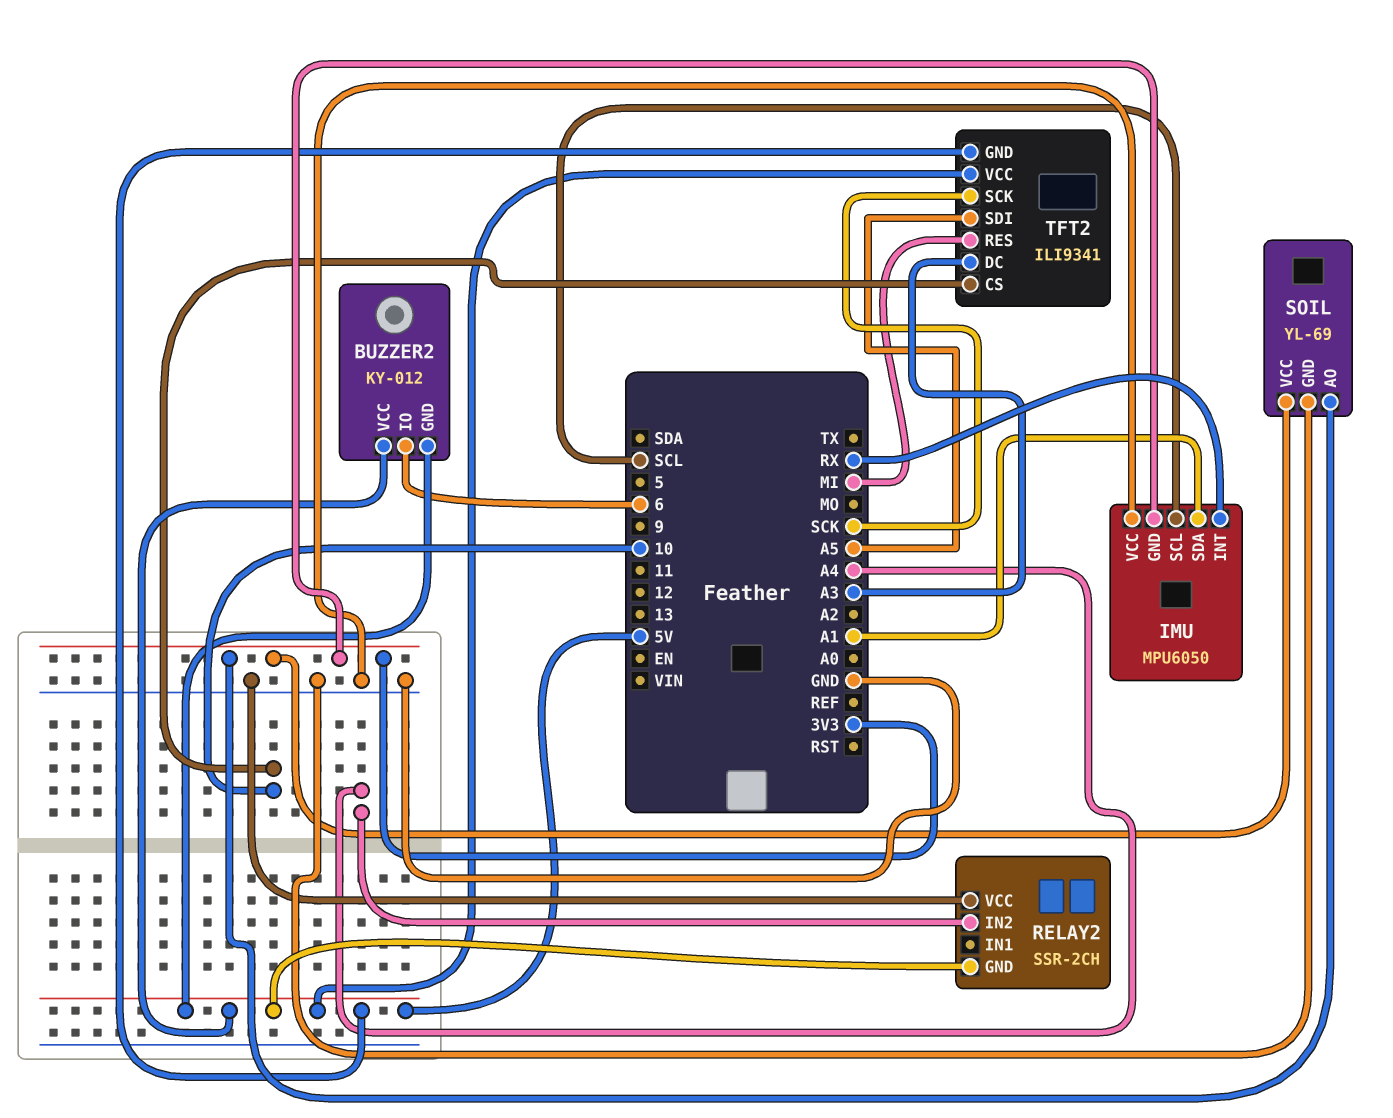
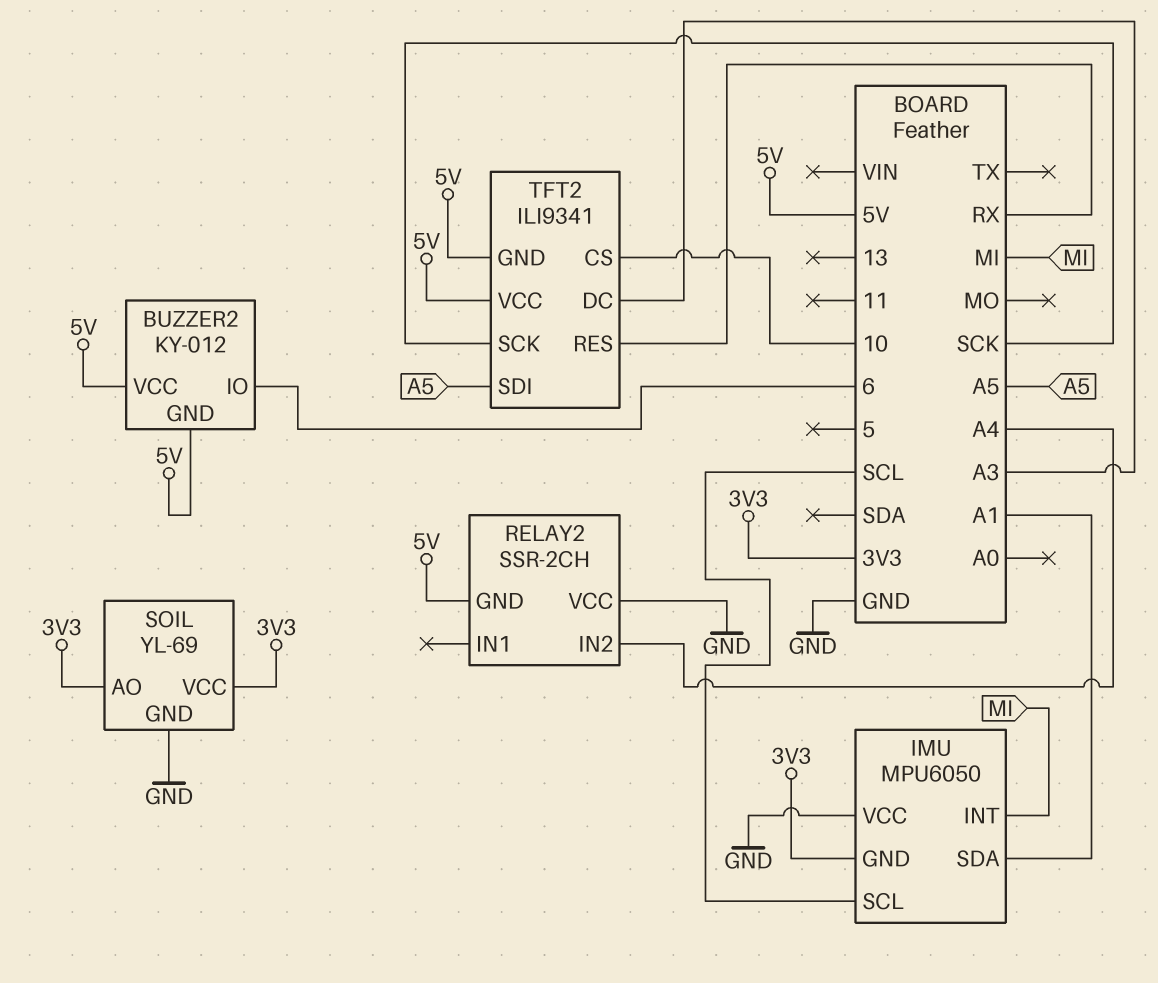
IMU pin INT: RX -> MI
TFT2 pin RES: MI -> RX

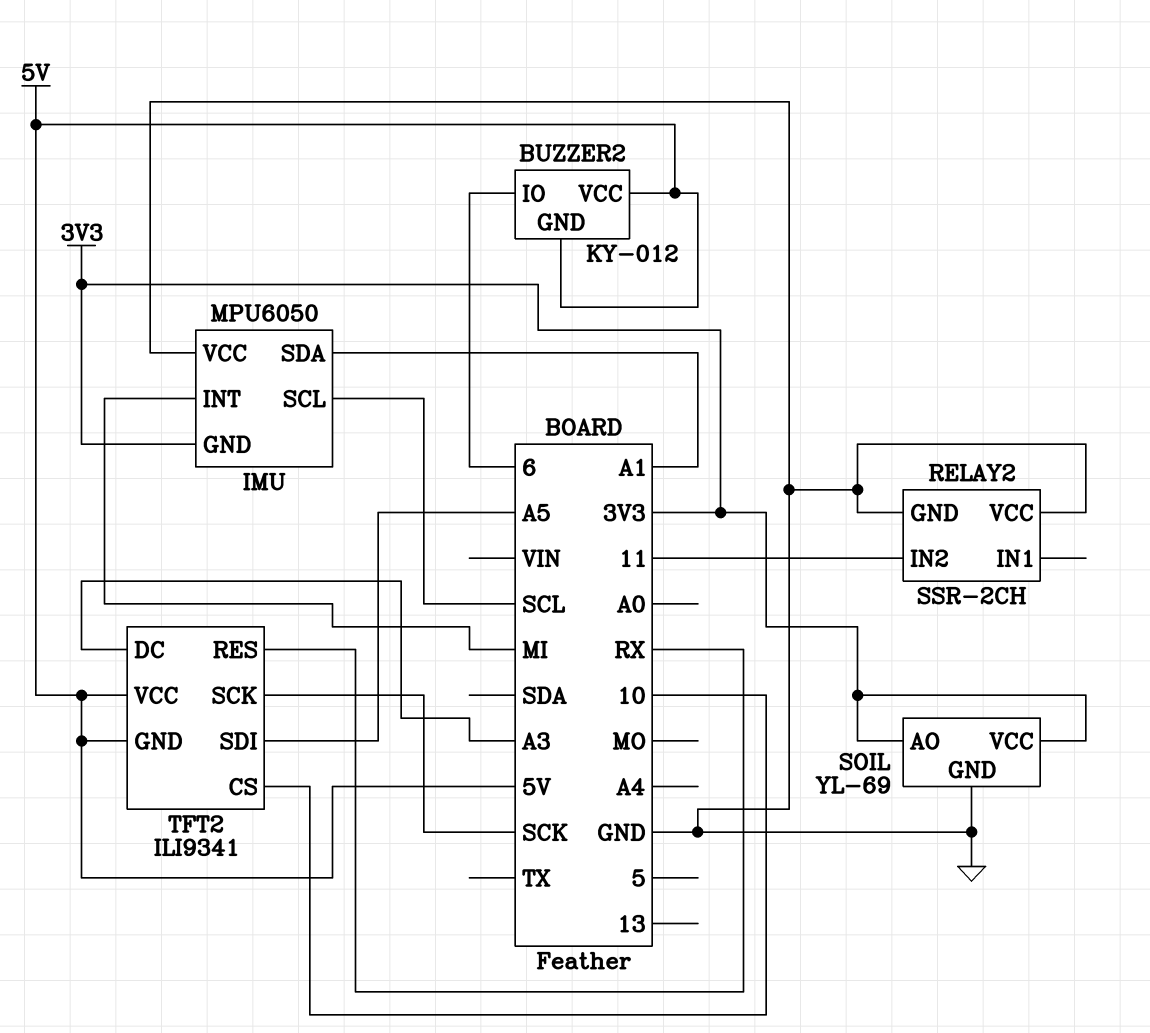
RELAY2 pin GND: 5V -> GND
RELAY2 pin IN2: A4 -> 11

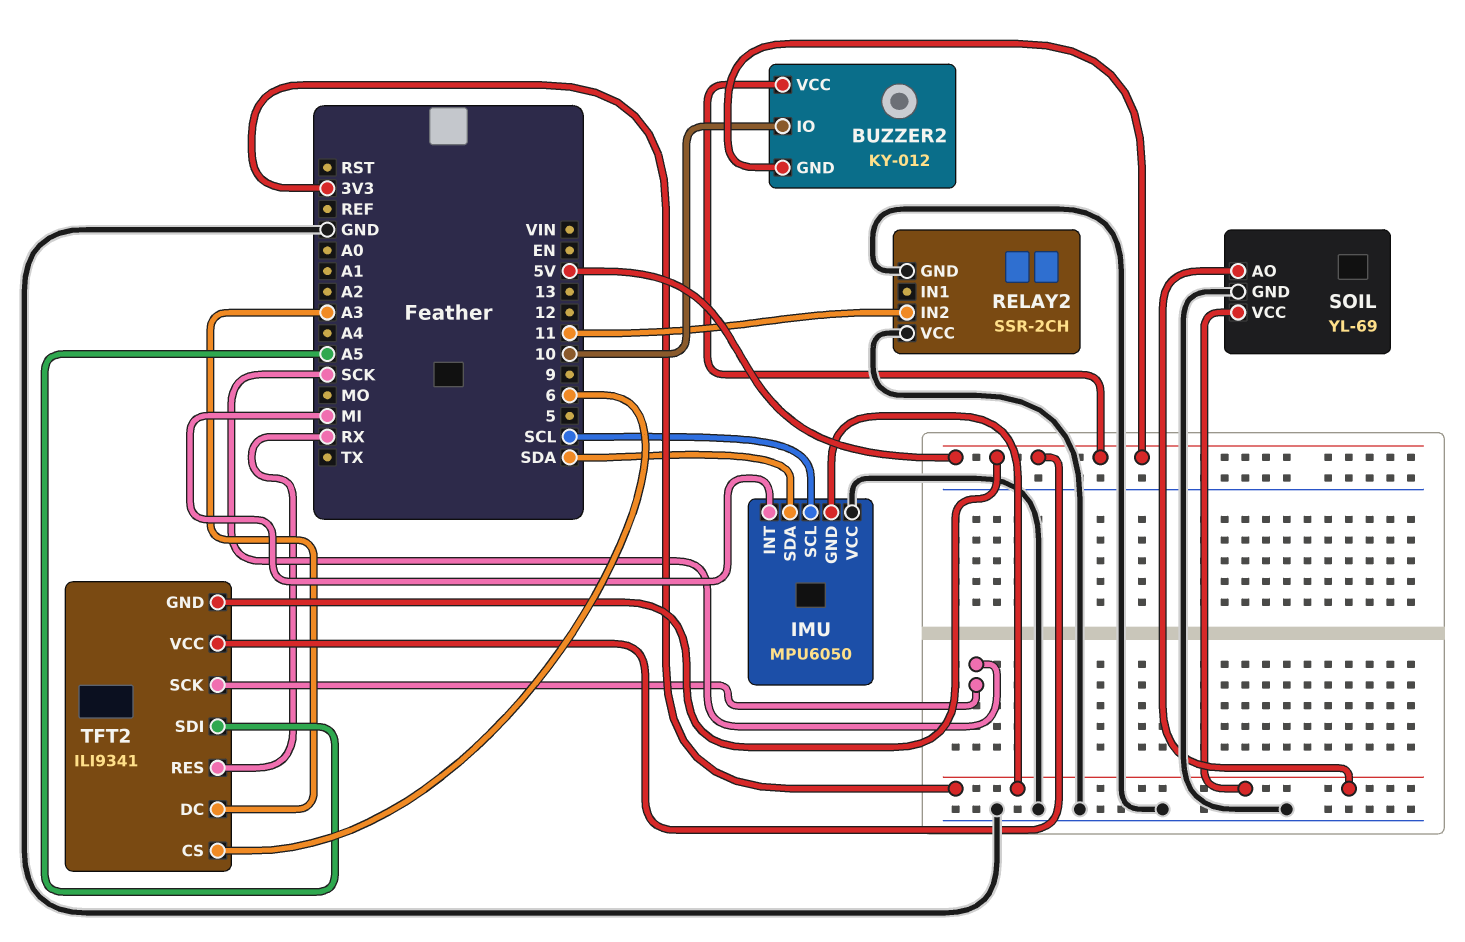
BUZZER2 pin IO: 6 -> 10
IMU pin SDA: A1 -> SDA
TFT2 pin CS: 10 -> 6

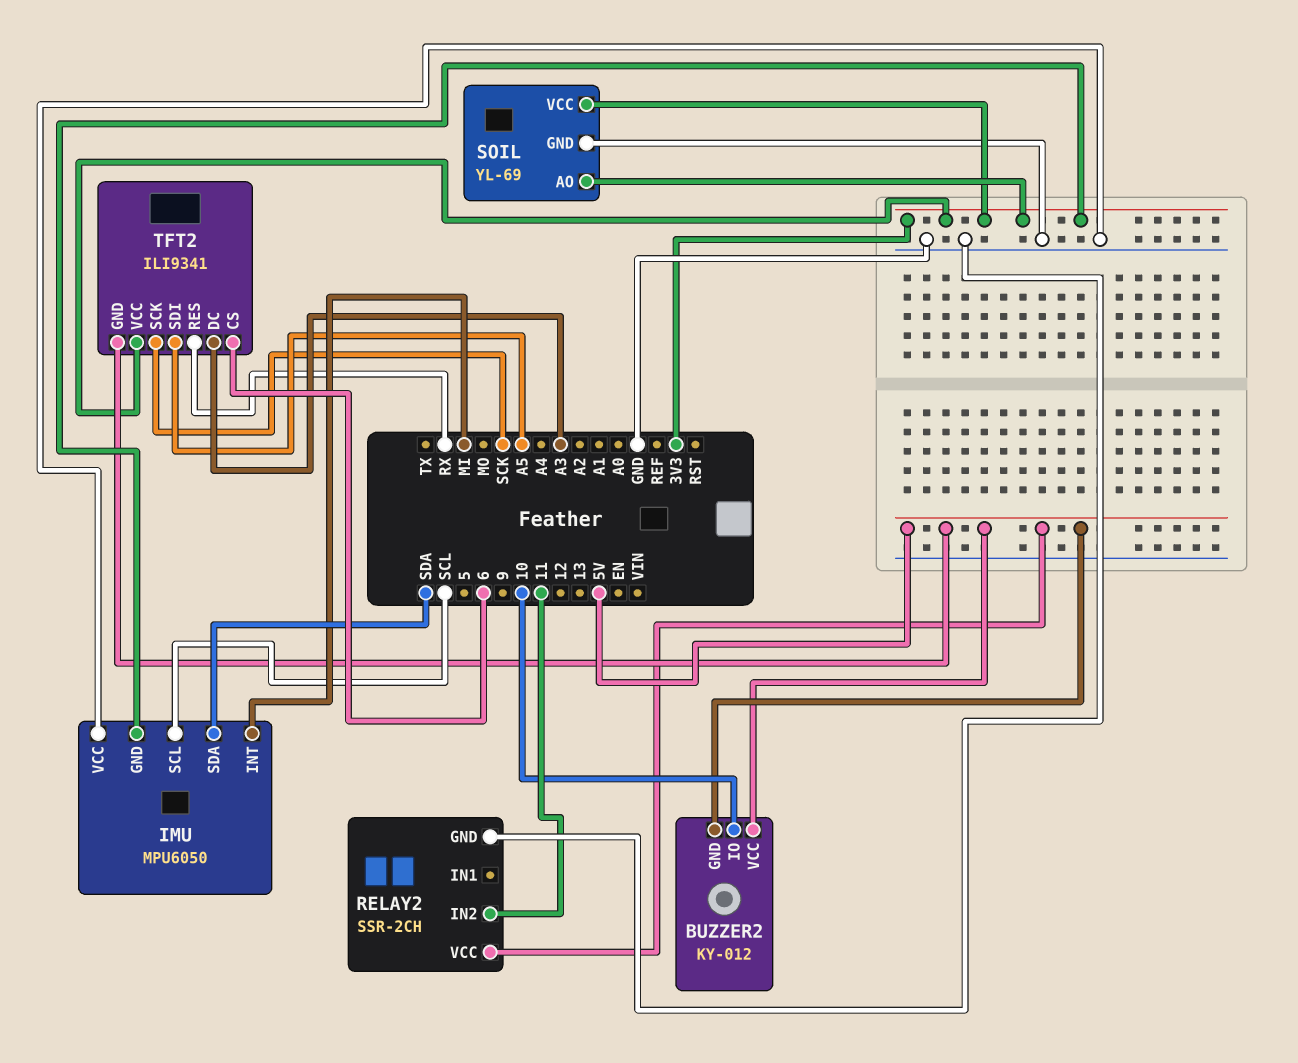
RELAY2 pin VCC: GND -> 5V
TFT2 pin VCC: 5V -> 3V3

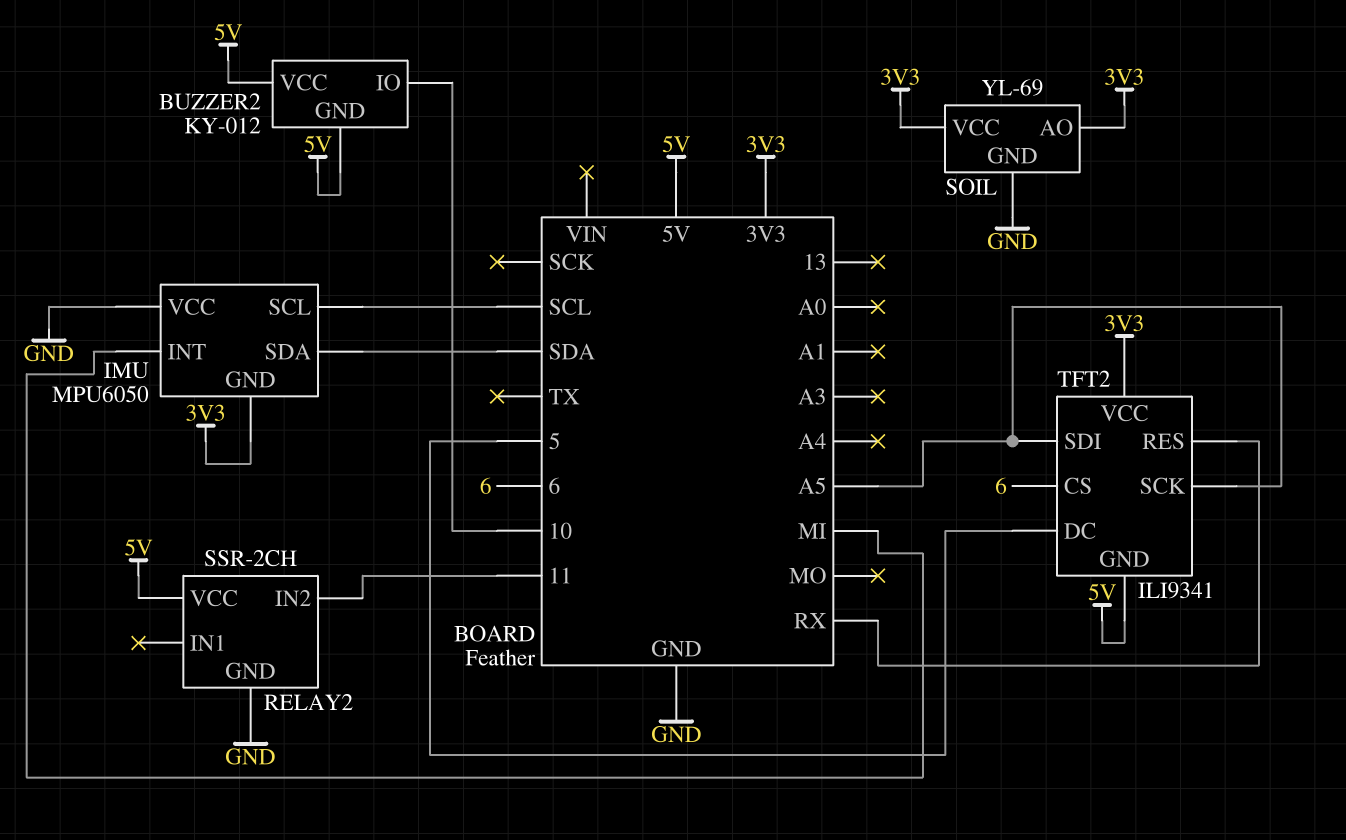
TFT2 pin DC: A3 -> 5
TFT2 pin SCK: SCK -> A5

